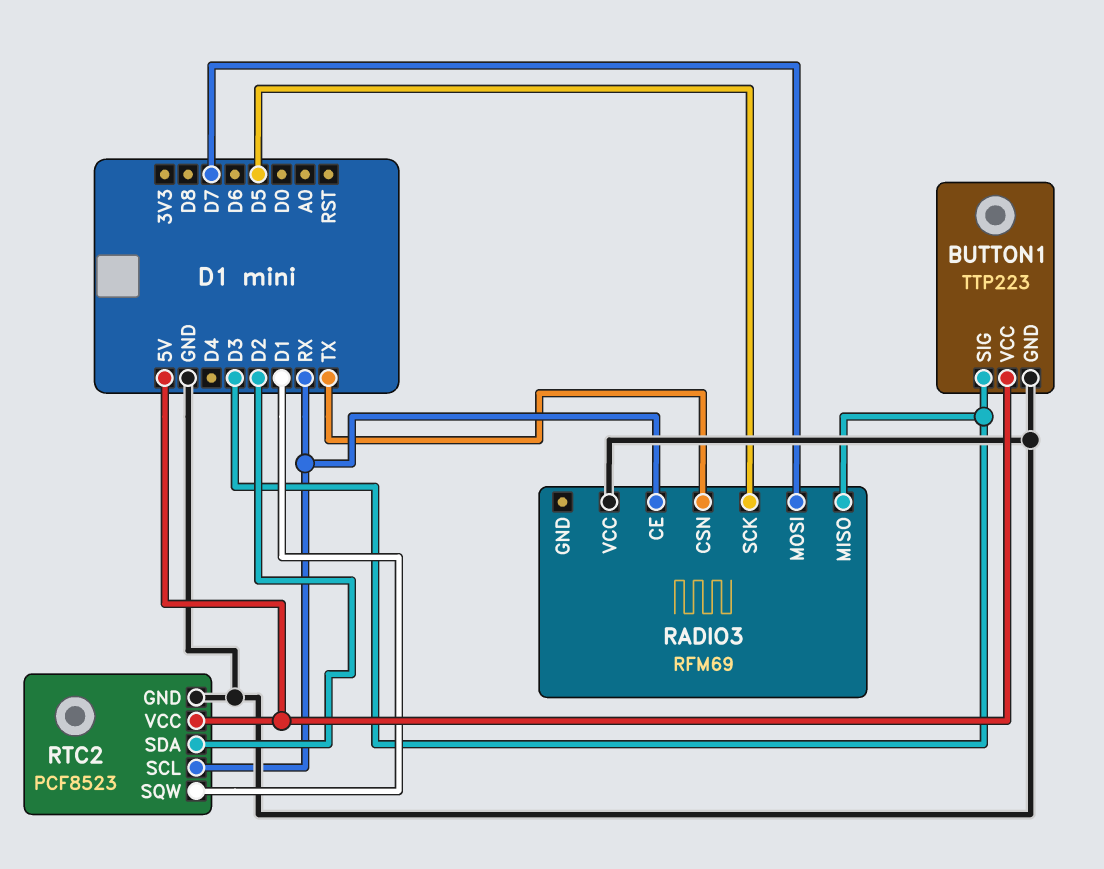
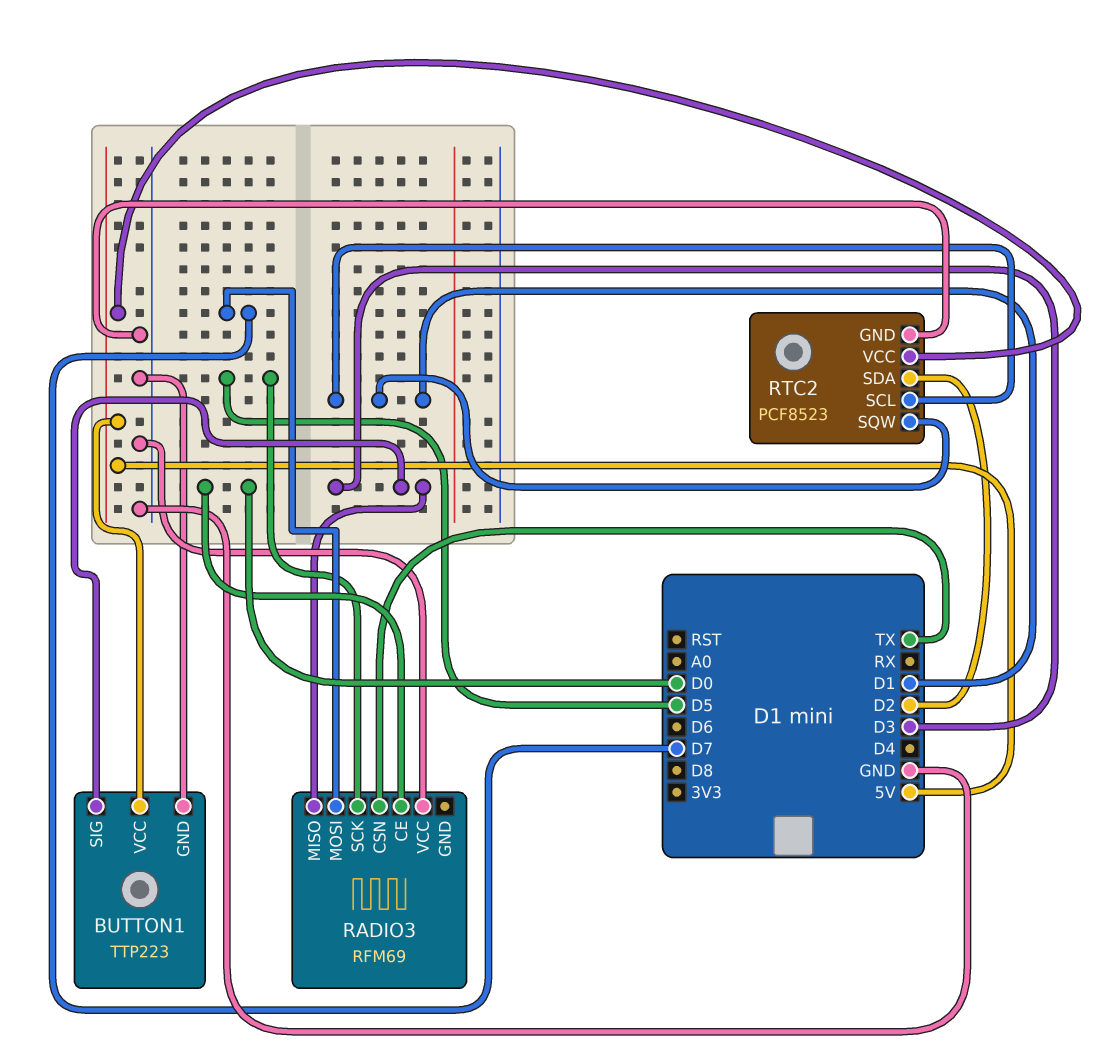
RADIO3 pin CE: RX -> D0
RTC2 pin SCL: RX -> D1

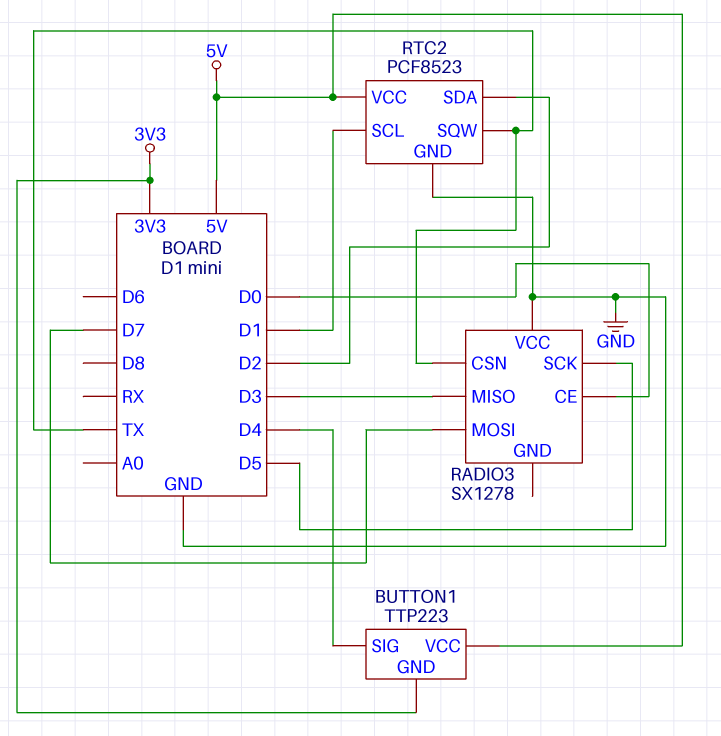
BUTTON1 pin GND: GND -> 3V3
BUTTON1 pin SIG: D3 -> D4
RADIO3: RFM69 -> SX1278
RTC2 pin SQW: D1 -> TX

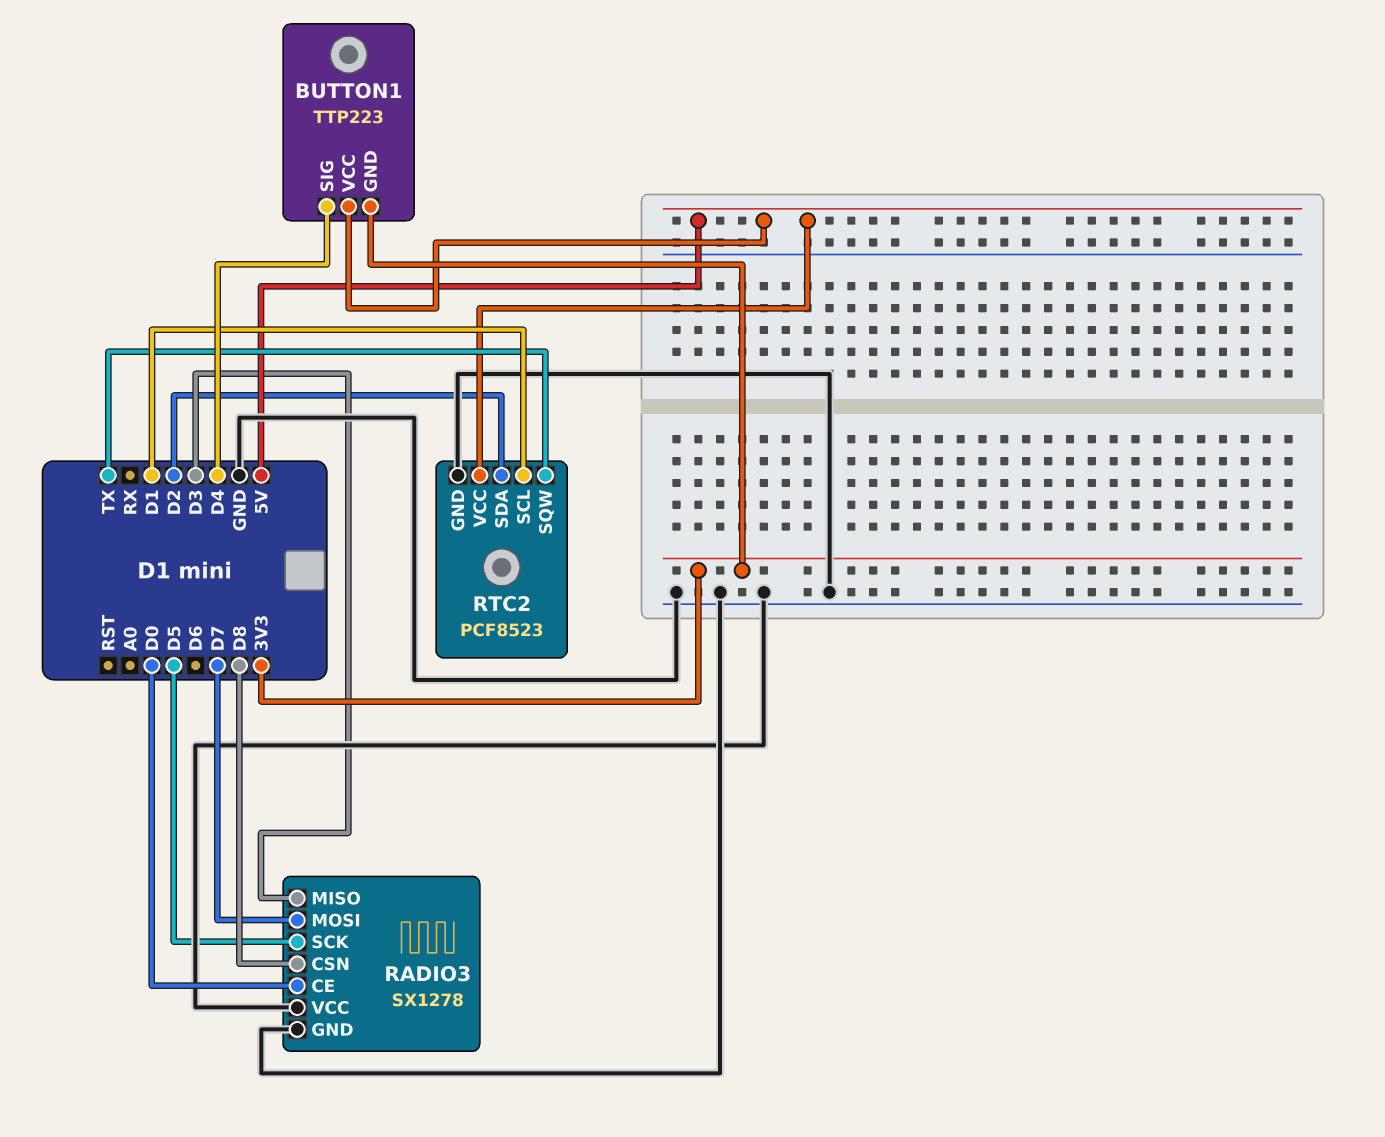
RADIO3 pin CSN: TX -> D8
RADIO3 pin GND: none -> GND

